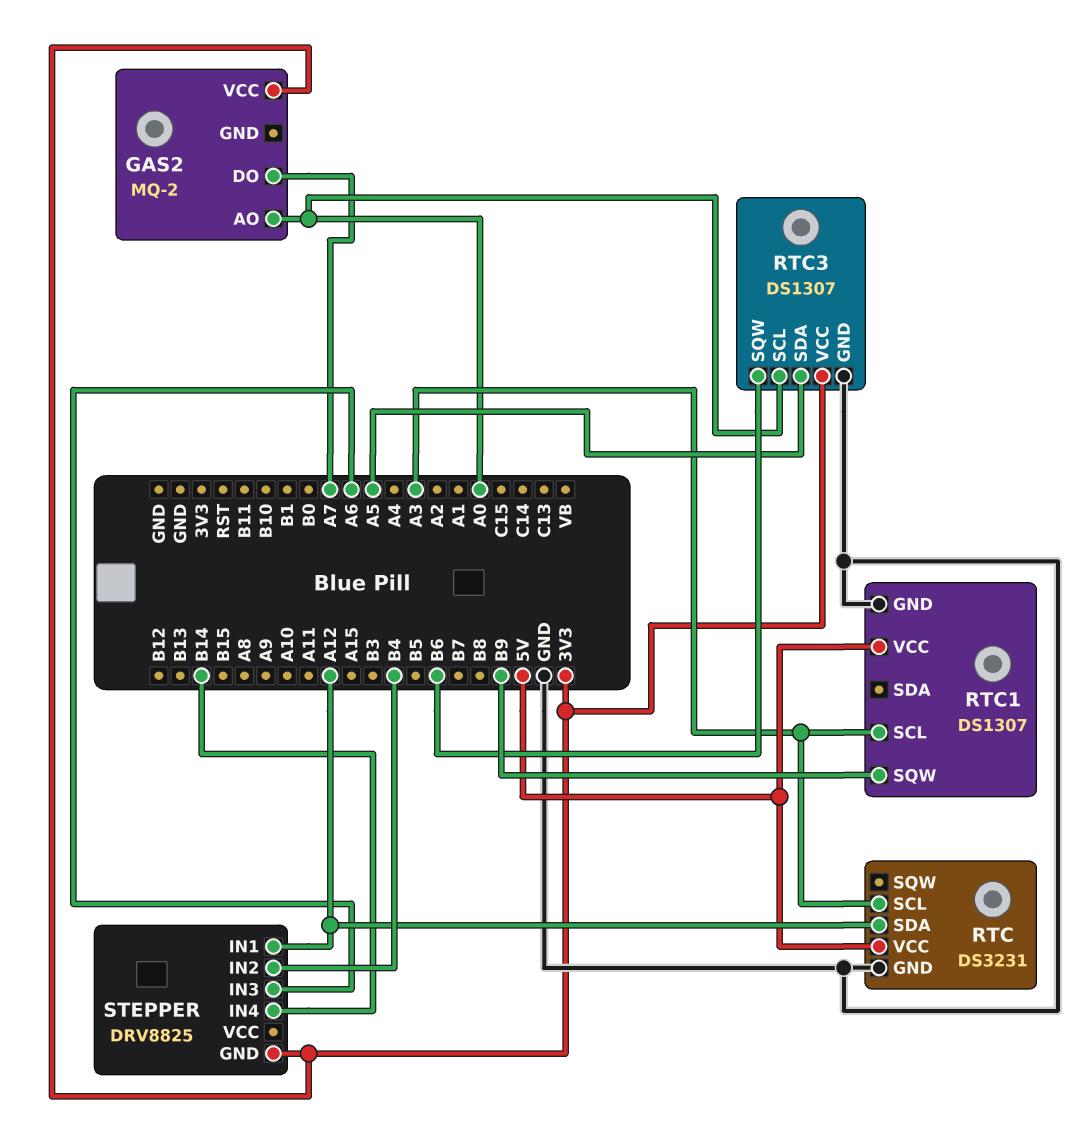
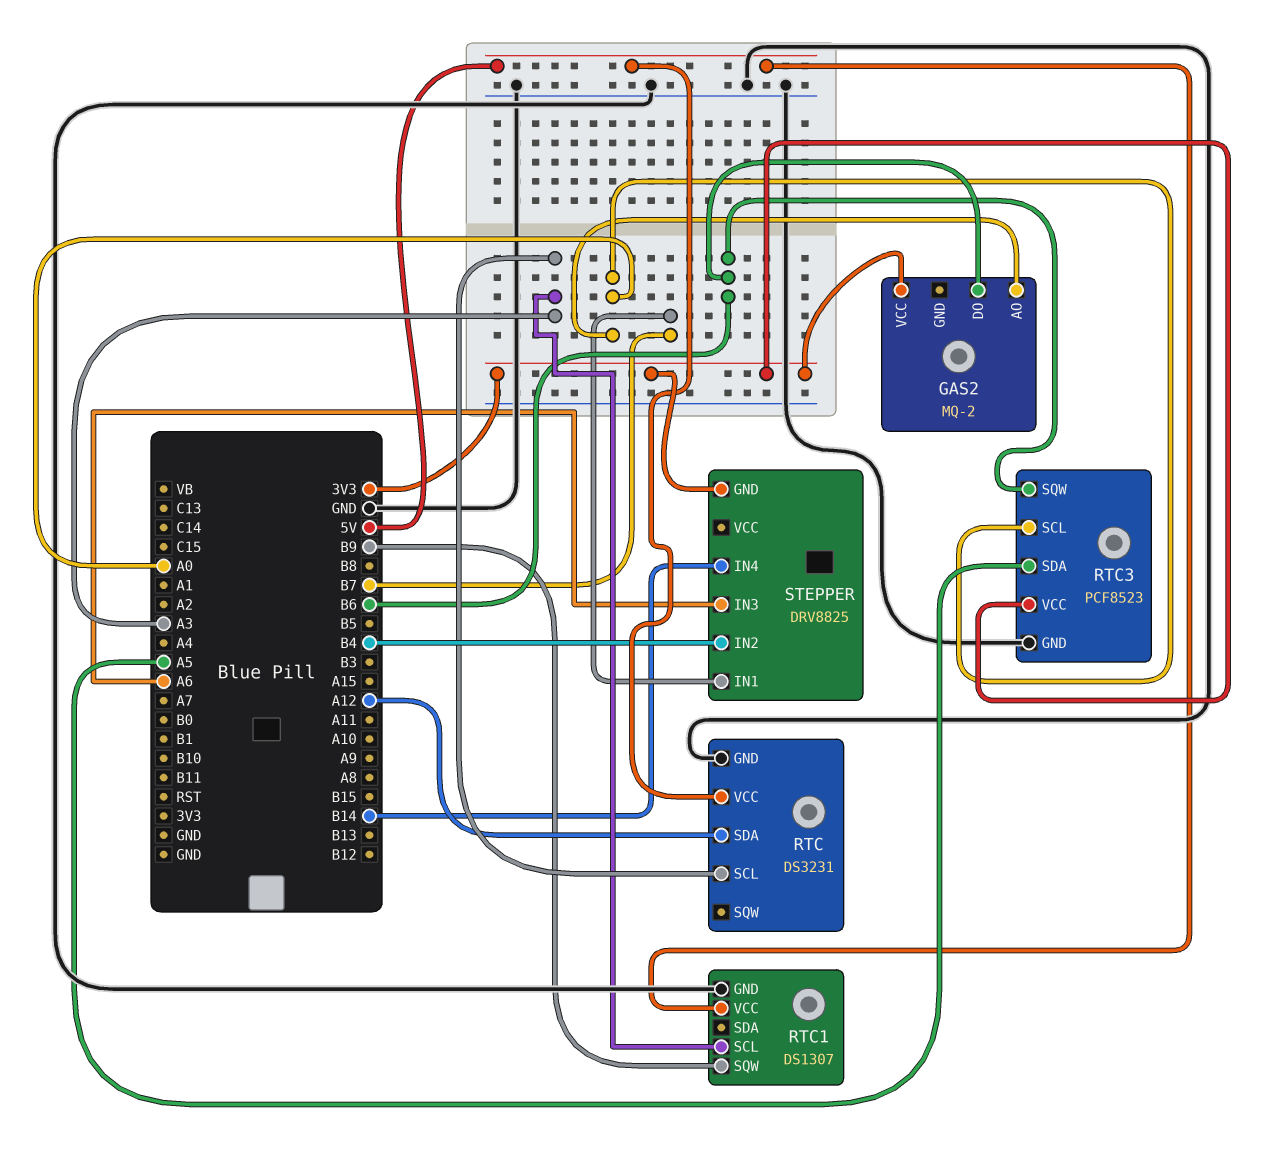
GAS2 pin DO: A7 -> B6
RTC3: DS1307 -> PCF8523
STEPPER pin IN1: A12 -> B7

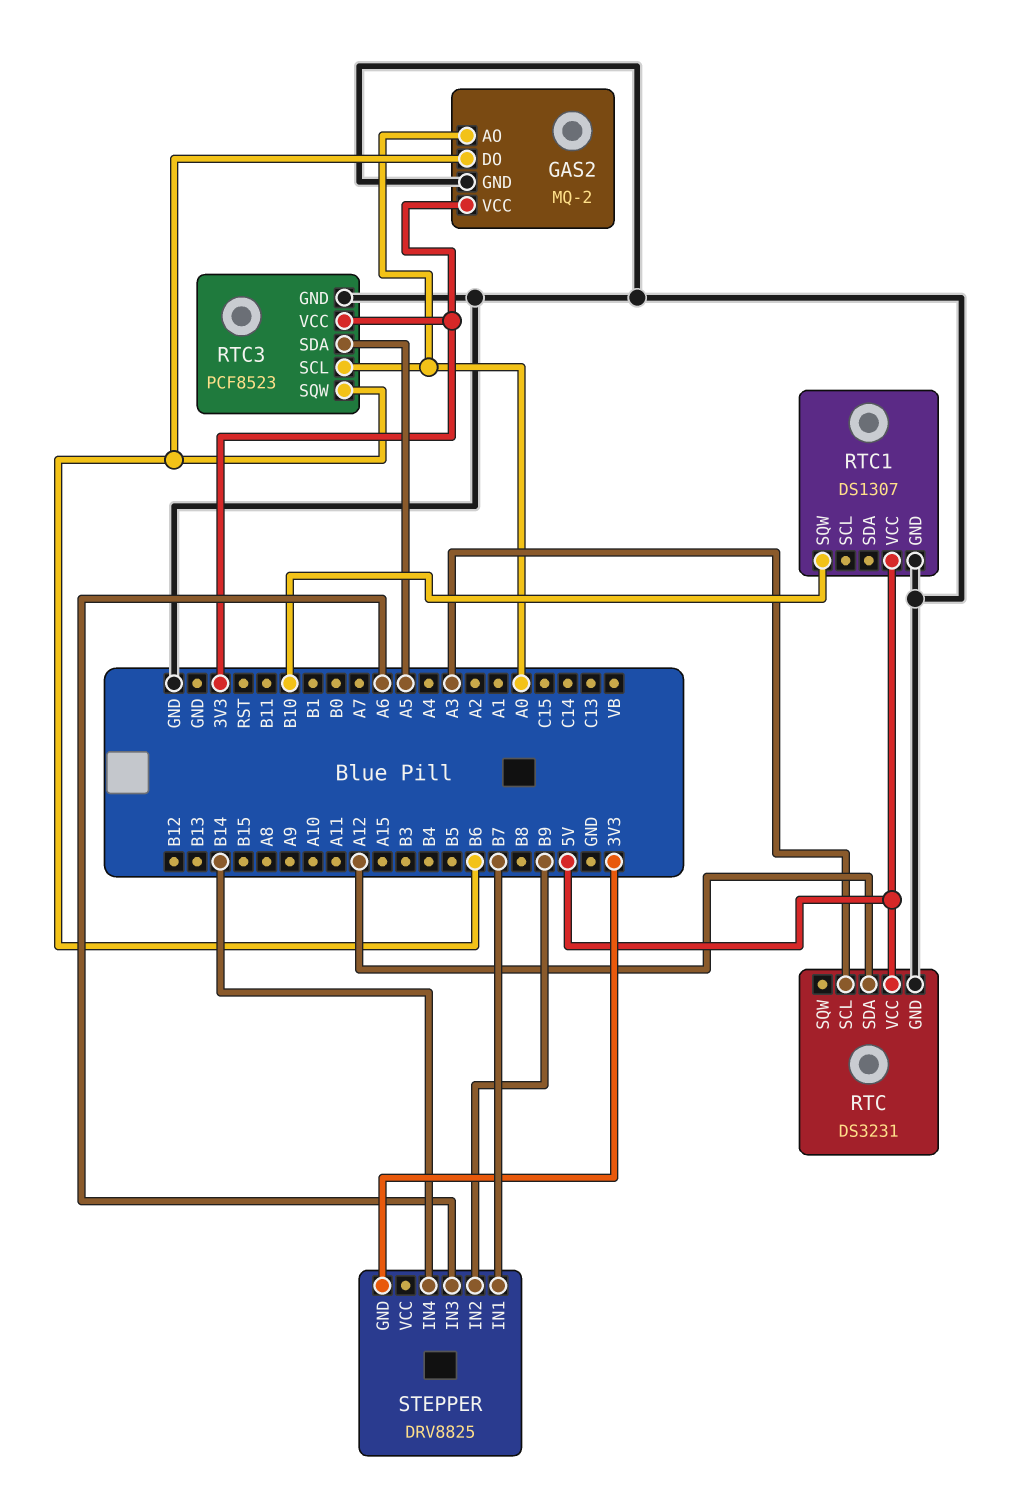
GAS2 pin GND: none -> GND
RTC1 pin SCL: A3 -> none
RTC1 pin SQW: B9 -> B10
STEPPER pin IN2: B4 -> B9

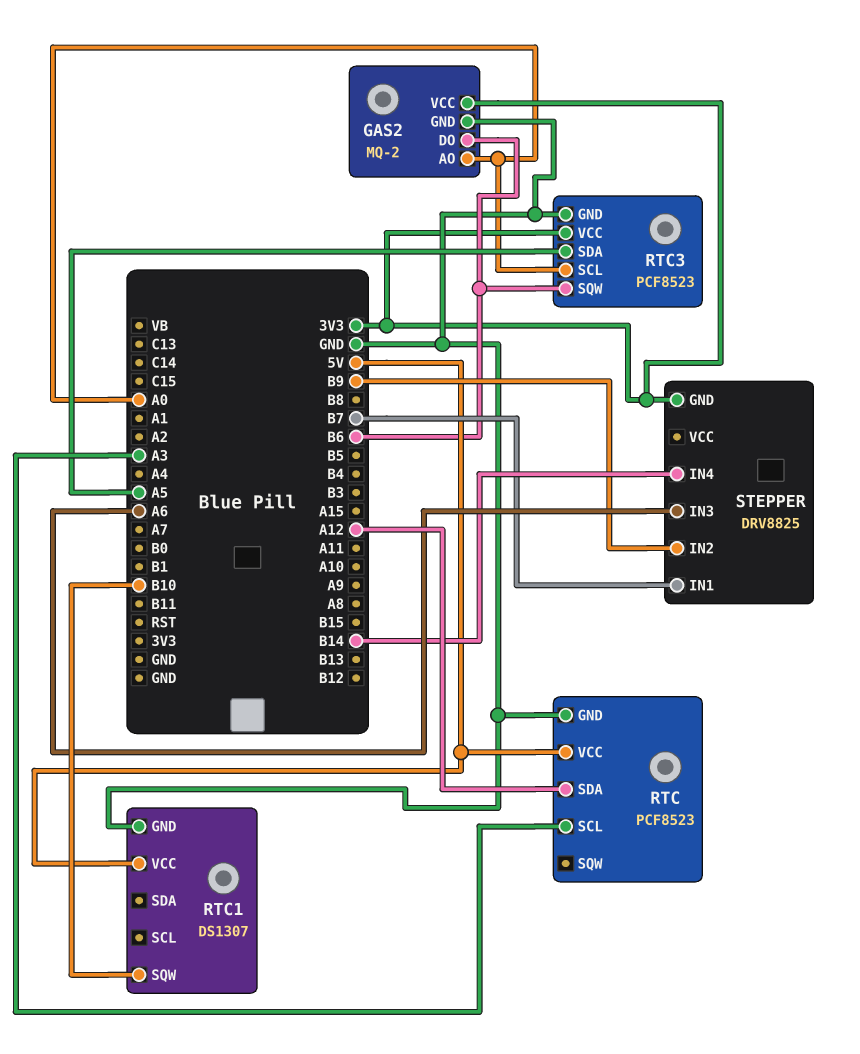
RTC: DS3231 -> PCF8523

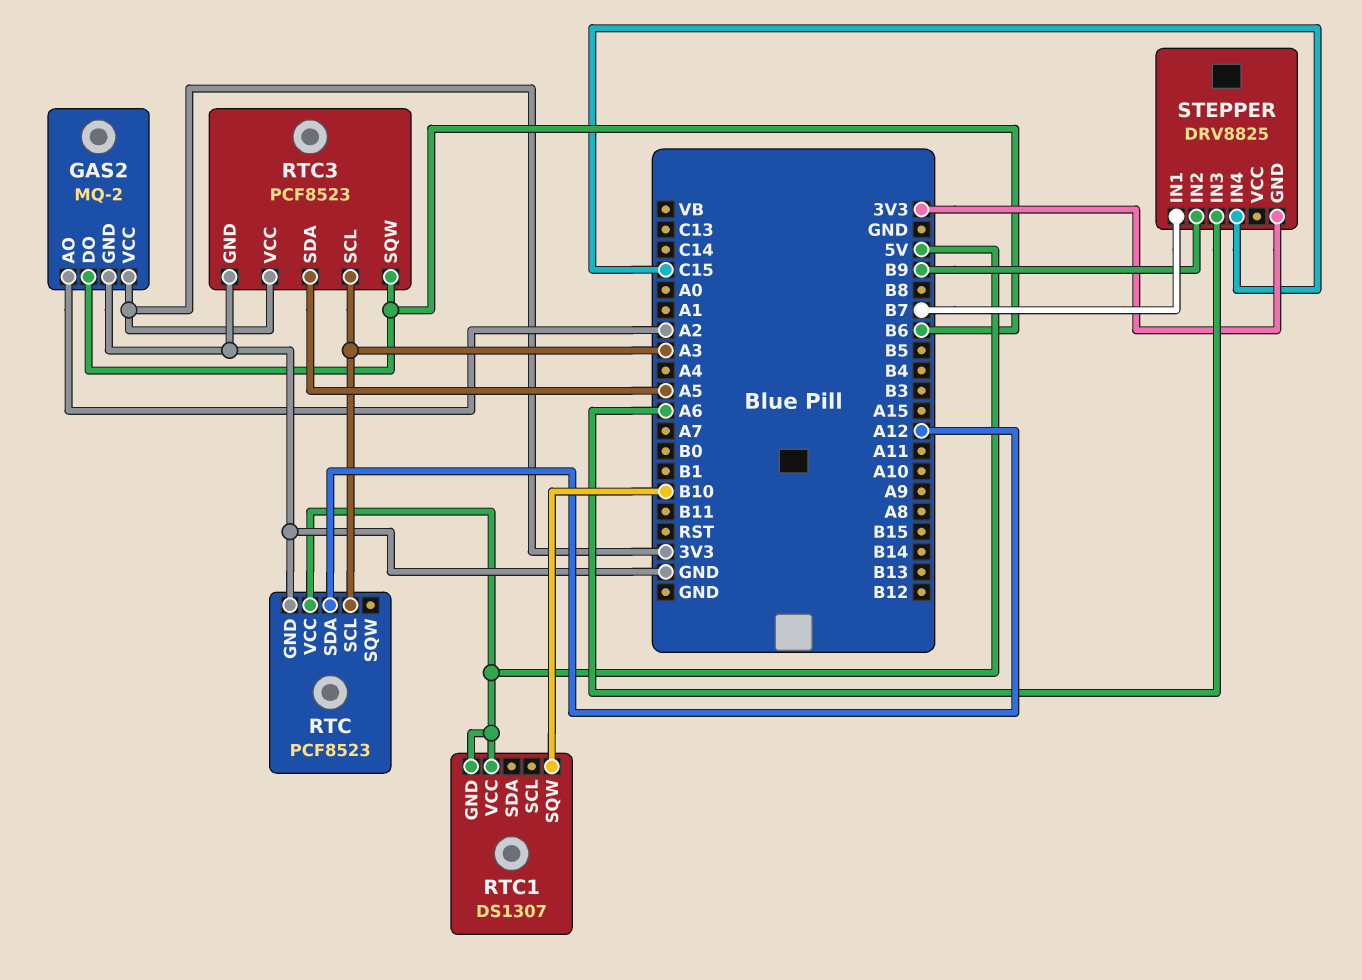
GAS2 pin AO: A0 -> A2
RTC1 pin GND: GND -> 5V
RTC3 pin SCL: A0 -> A3
STEPPER pin IN4: B14 -> C15

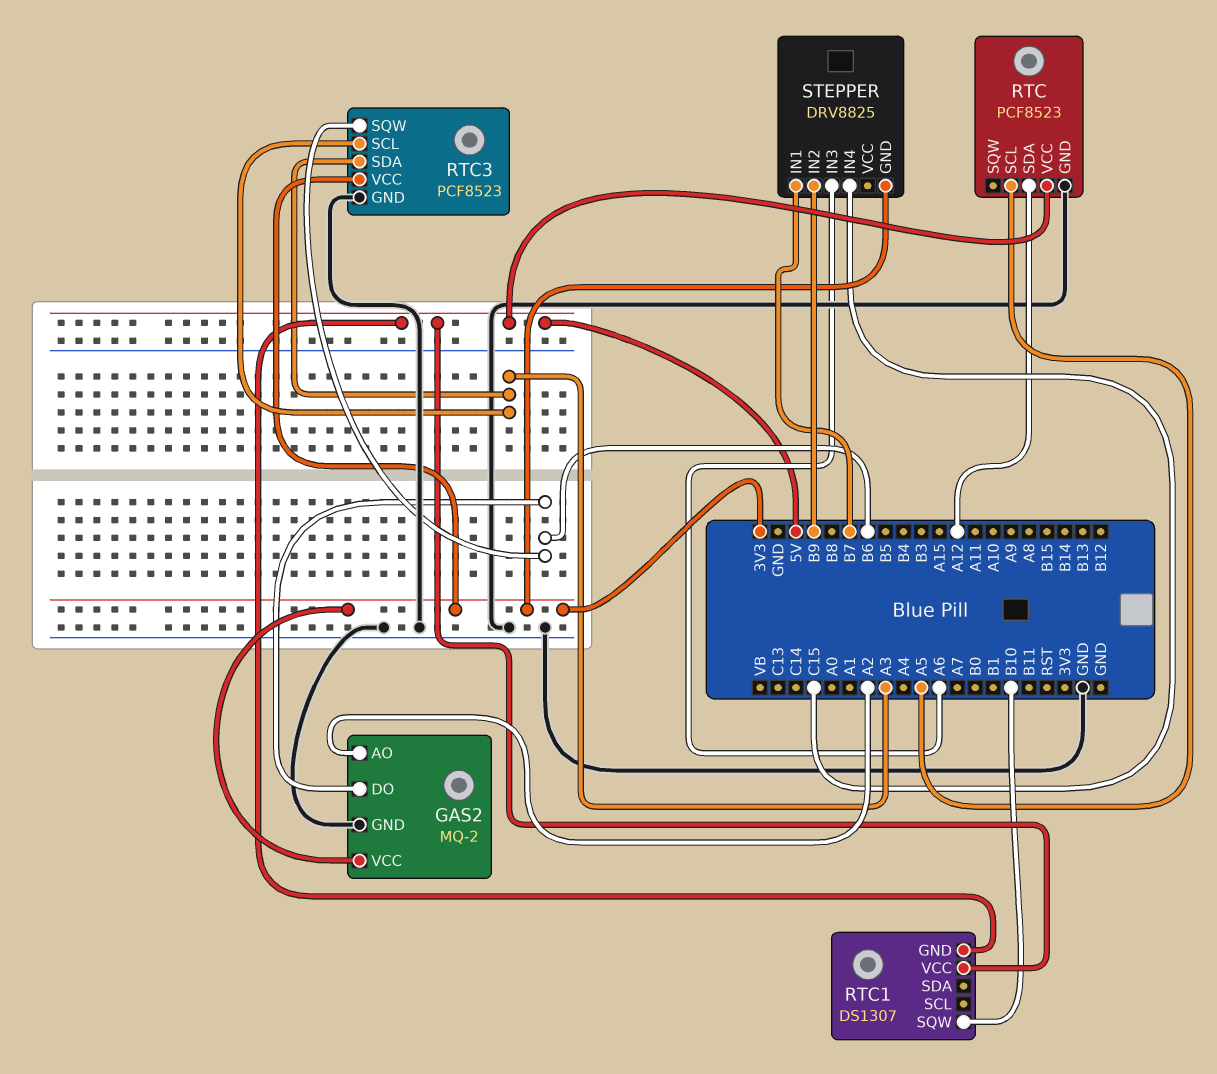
RTC pin SCL: A3 -> A5
RTC3 pin SDA: A5 -> A3

